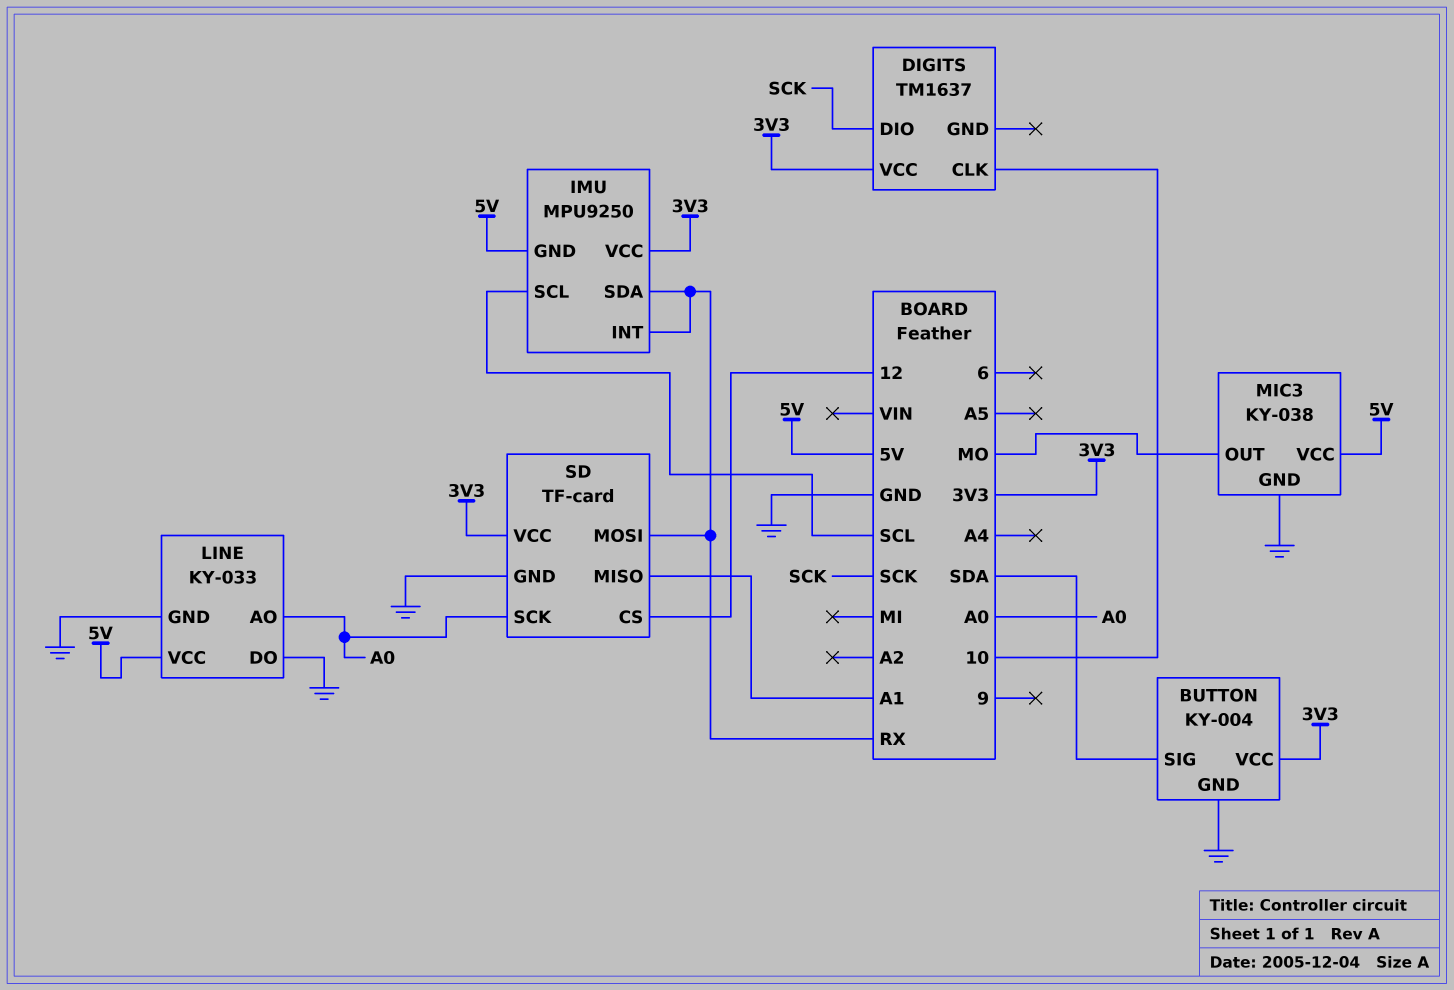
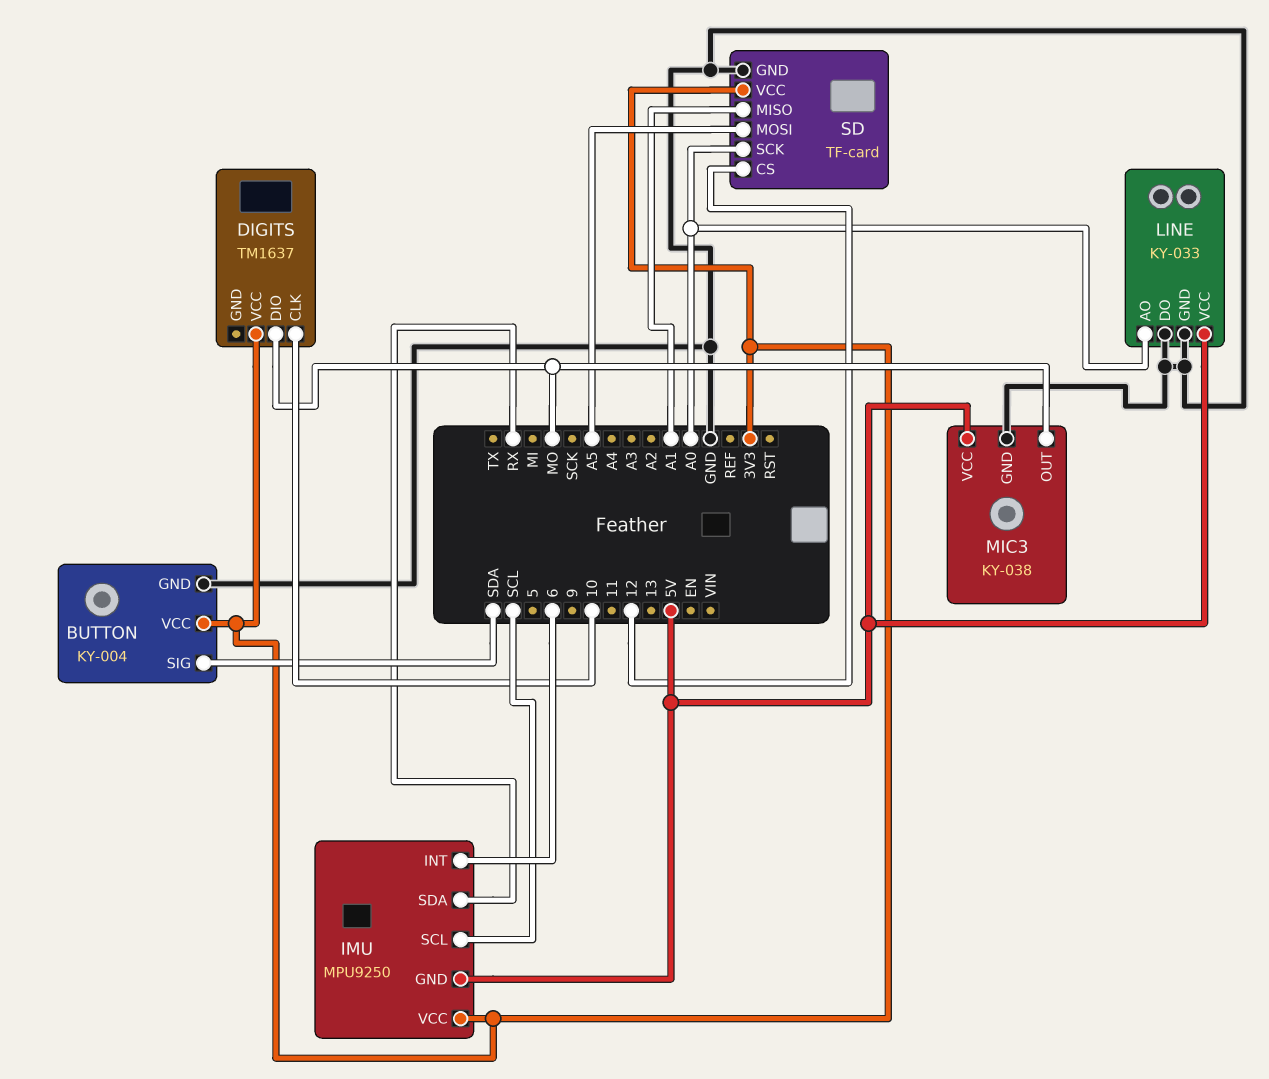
DIGITS pin DIO: SCK -> MO
IMU pin INT: RX -> 6
SD pin MOSI: RX -> A5

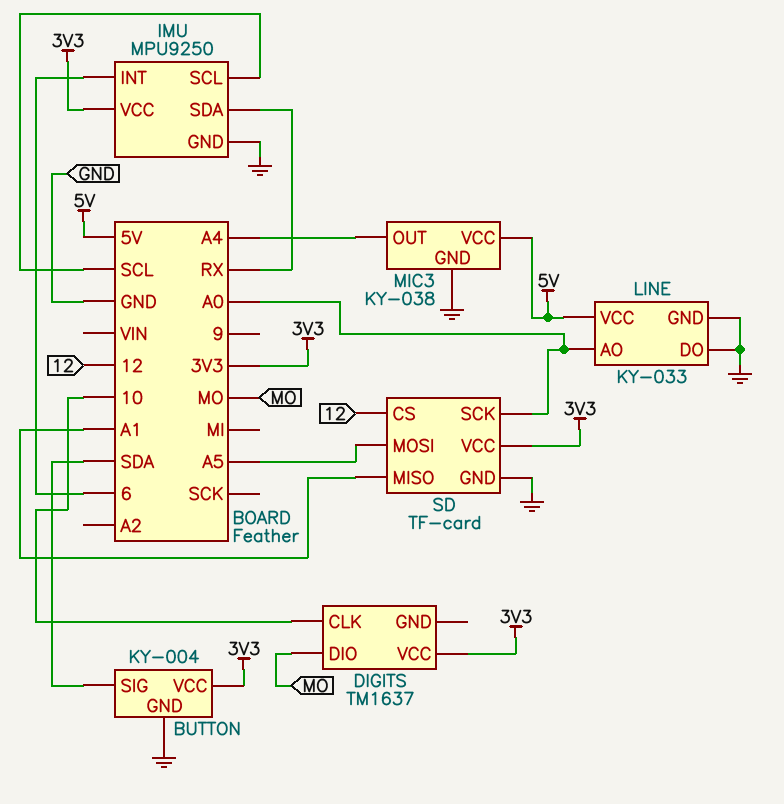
IMU pin GND: 5V -> GND
MIC3 pin OUT: MO -> A4

